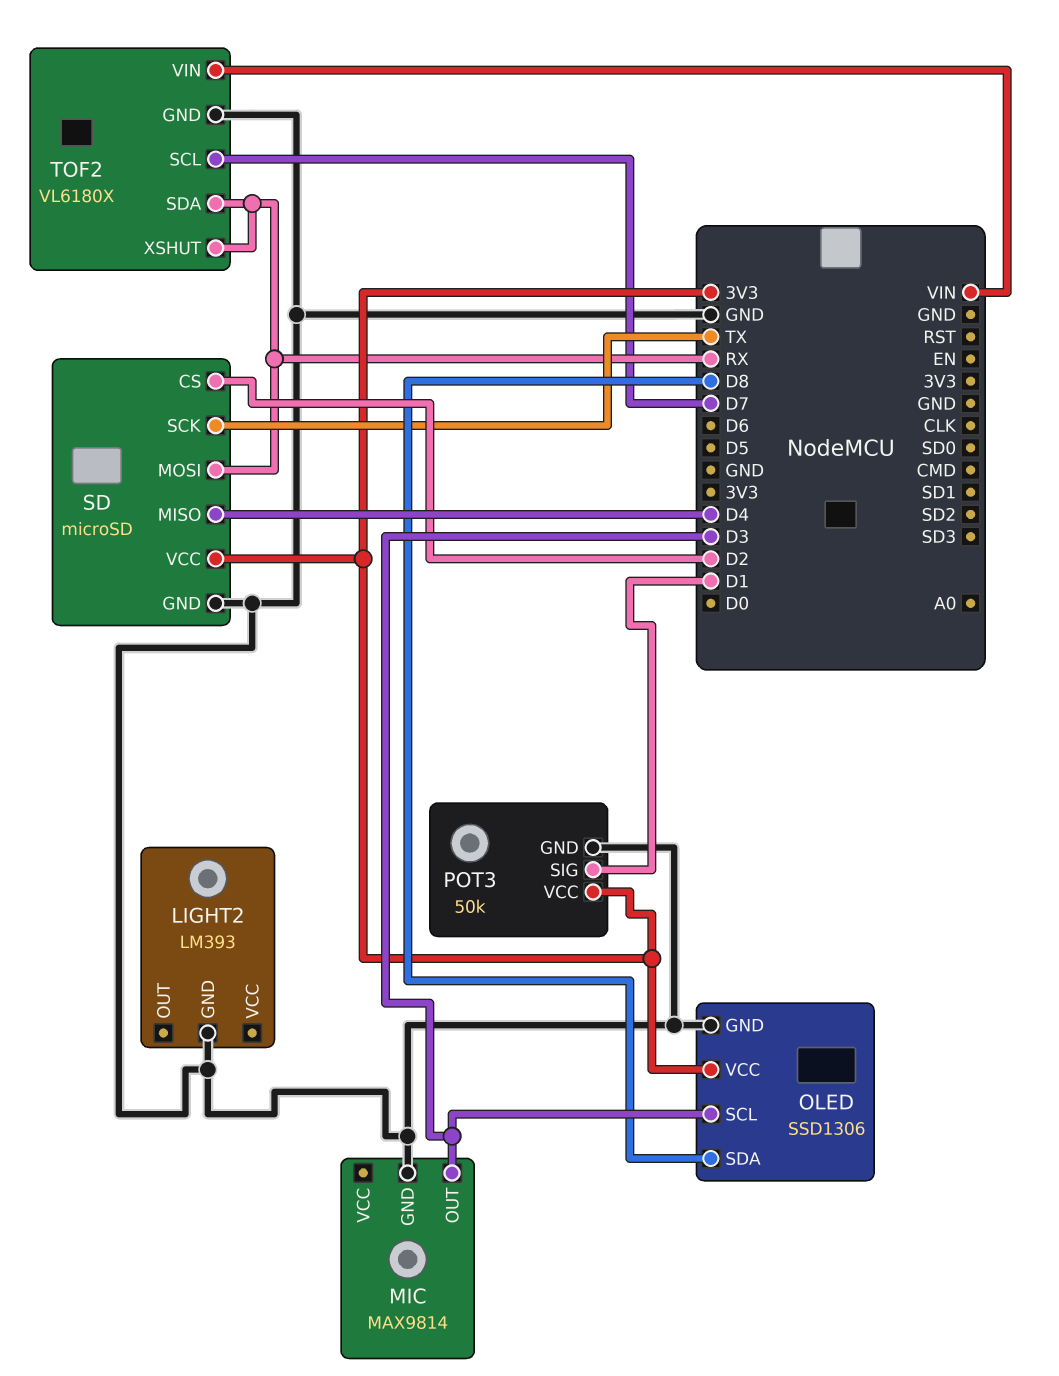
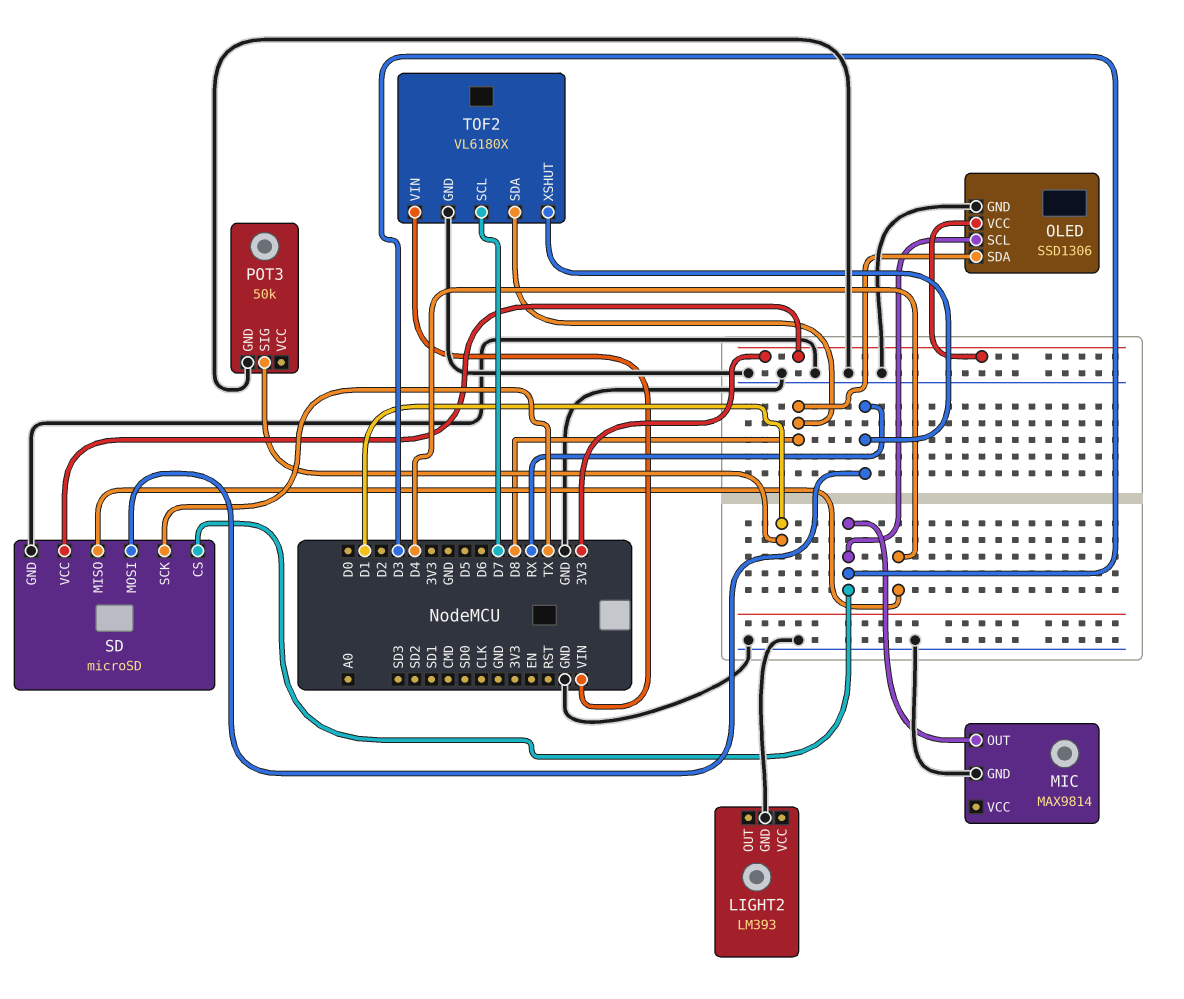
POT3 pin VCC: 3V3 -> none
SD pin CS: D2 -> D3
TOF2 pin SDA: RX -> D8

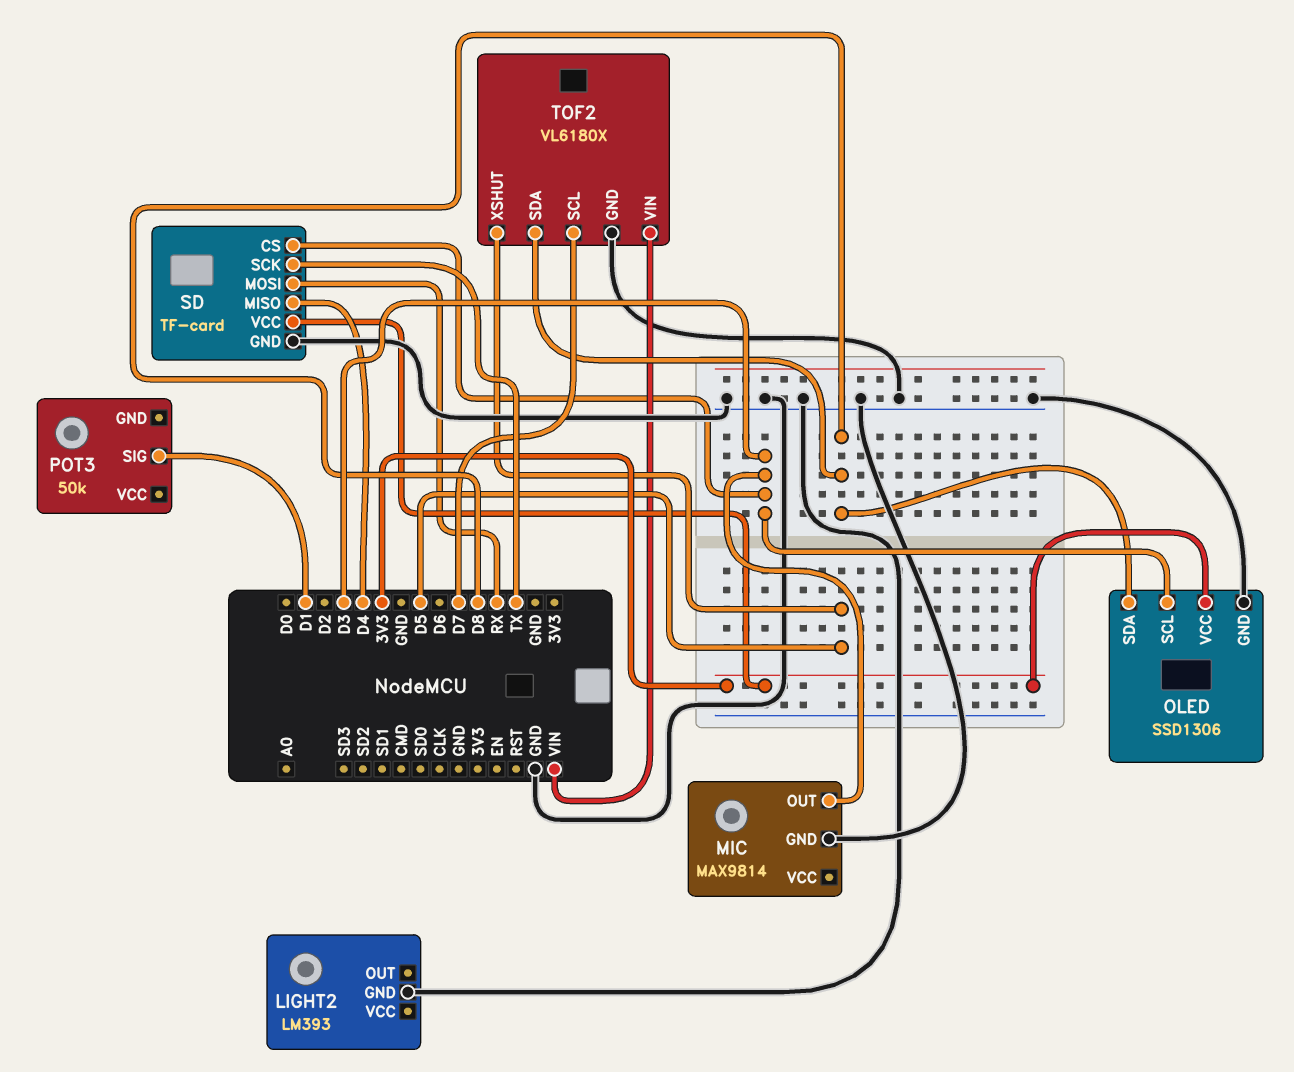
POT3 pin GND: GND -> none
SD: microSD -> TF-card
TOF2 pin XSHUT: RX -> D5

